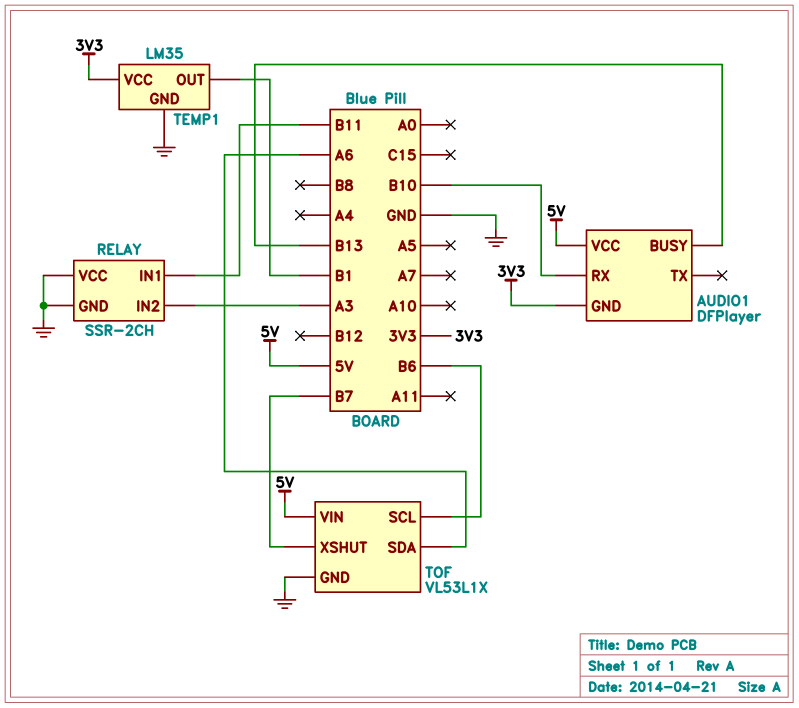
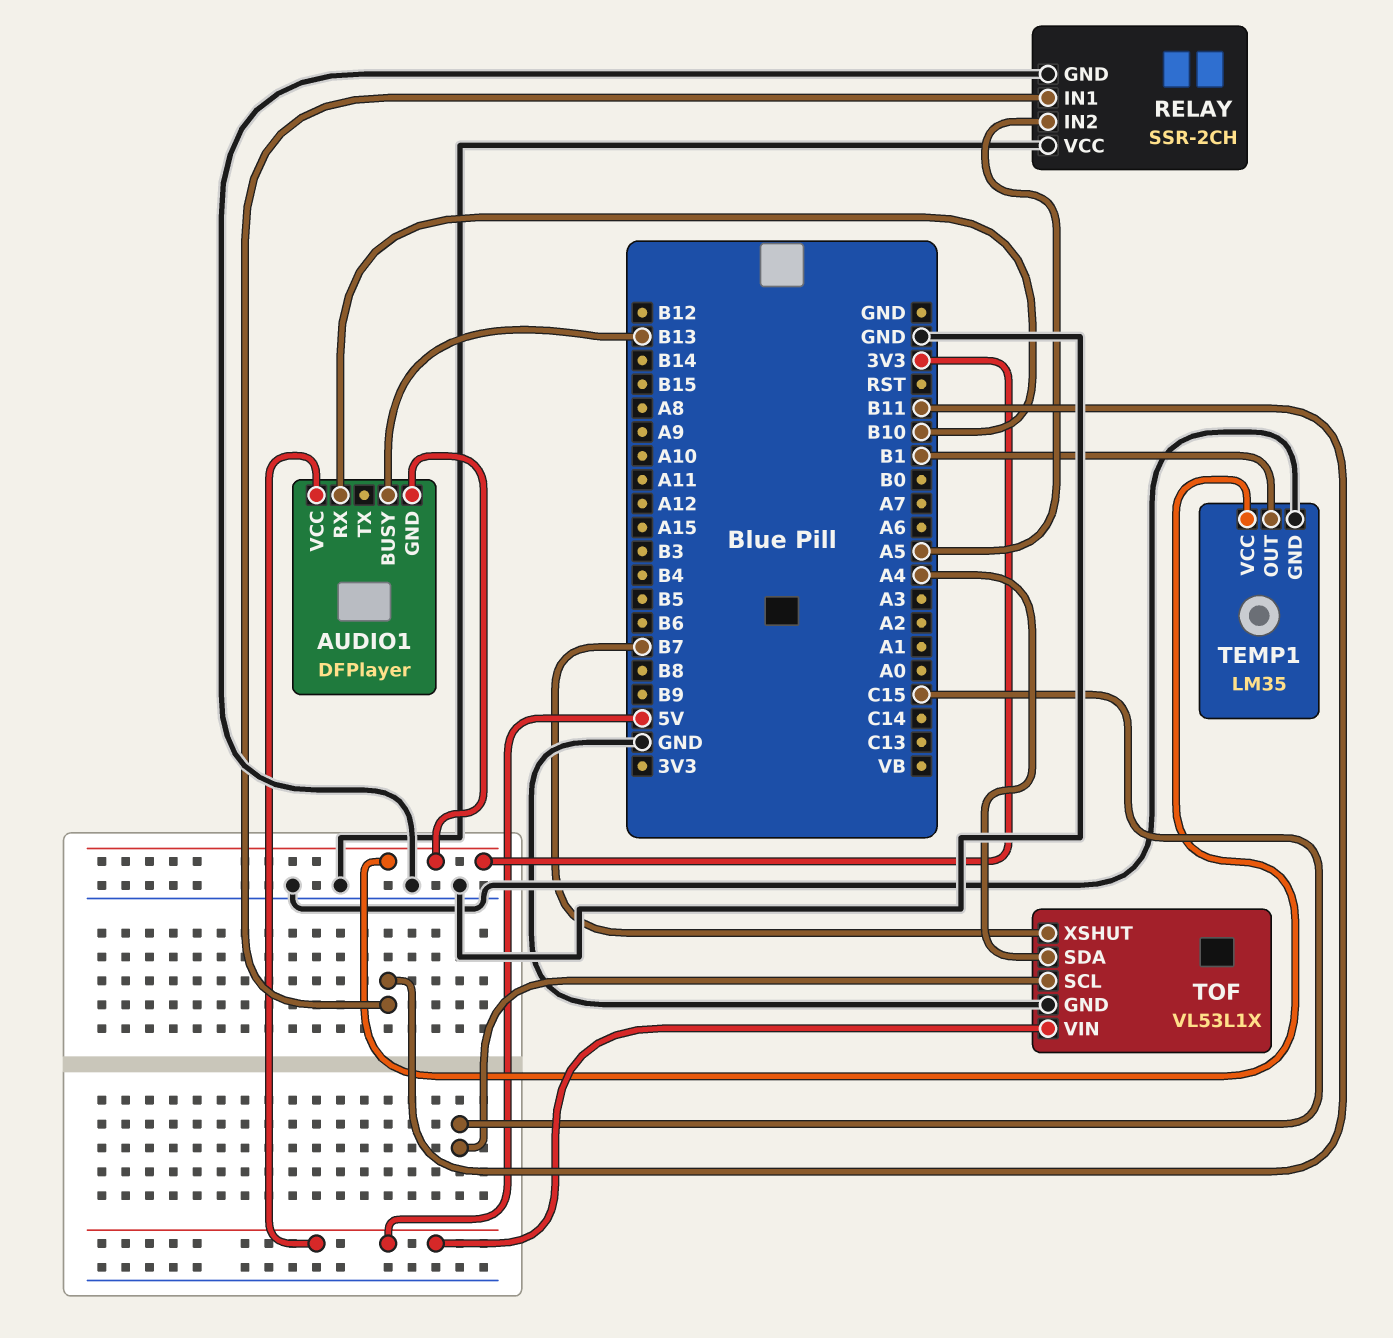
RELAY pin IN2: A3 -> A5
TOF pin SCL: B6 -> C15
TOF pin SDA: A6 -> A4

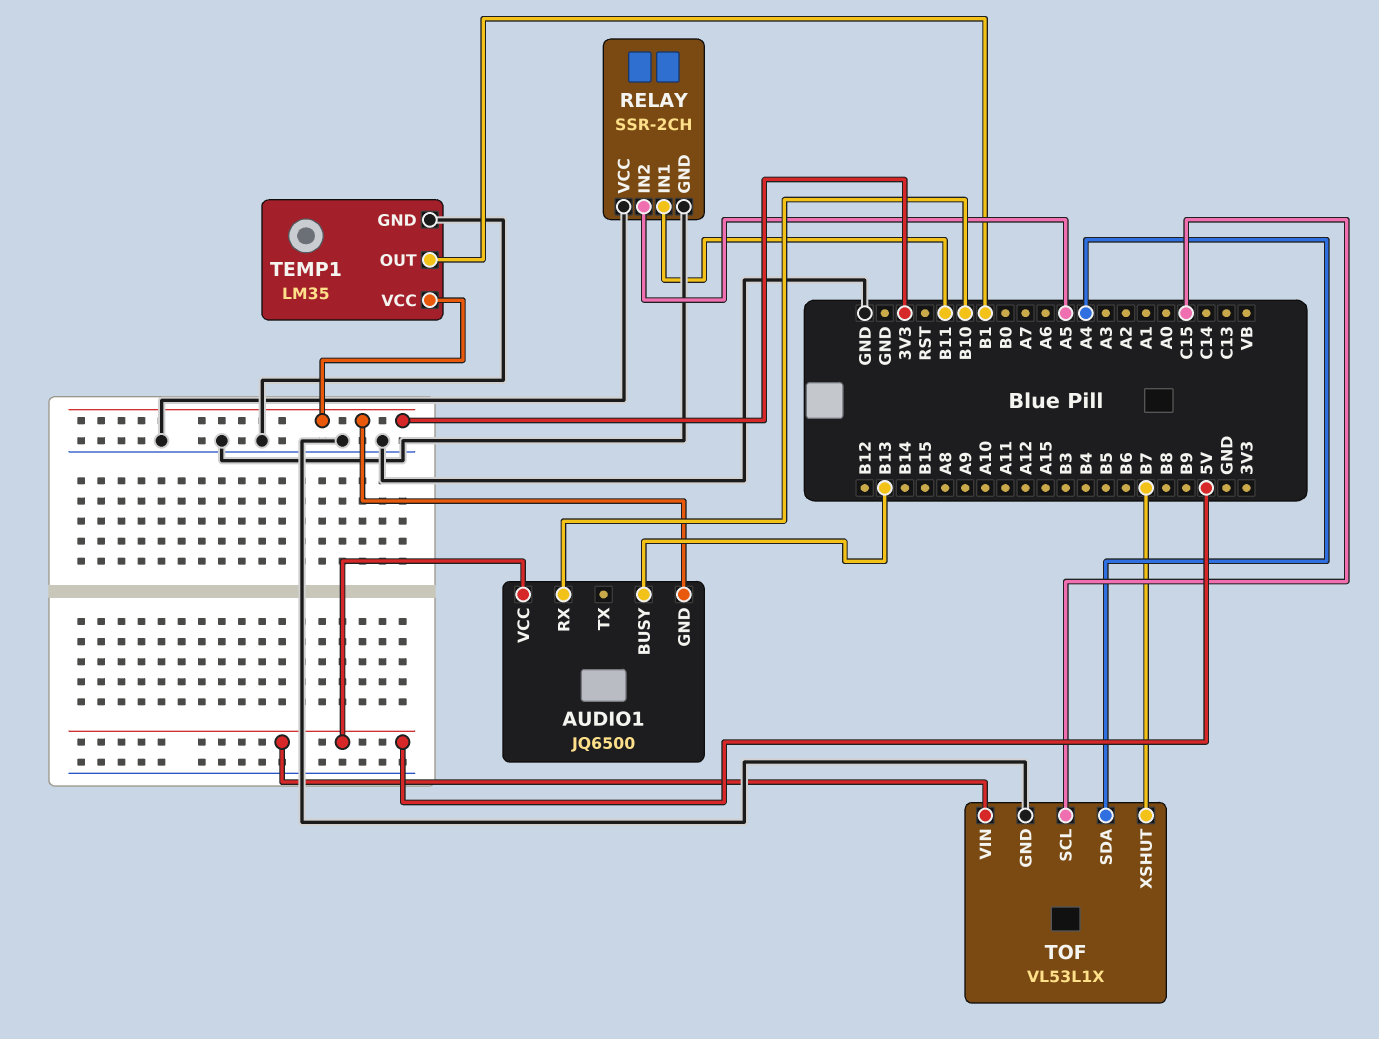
AUDIO1: DFPlayer -> JQ6500

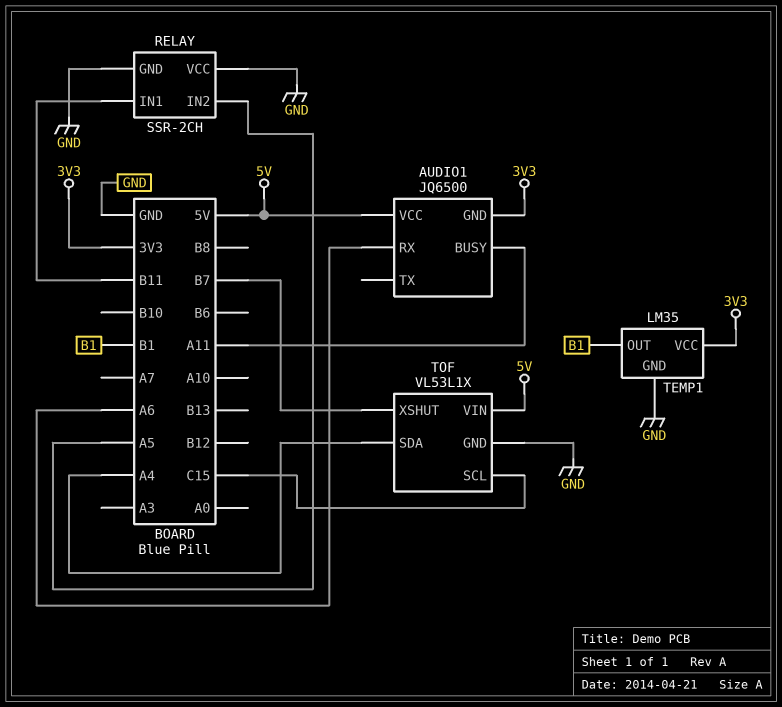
AUDIO1 pin BUSY: B13 -> A11
AUDIO1 pin RX: B10 -> A6

